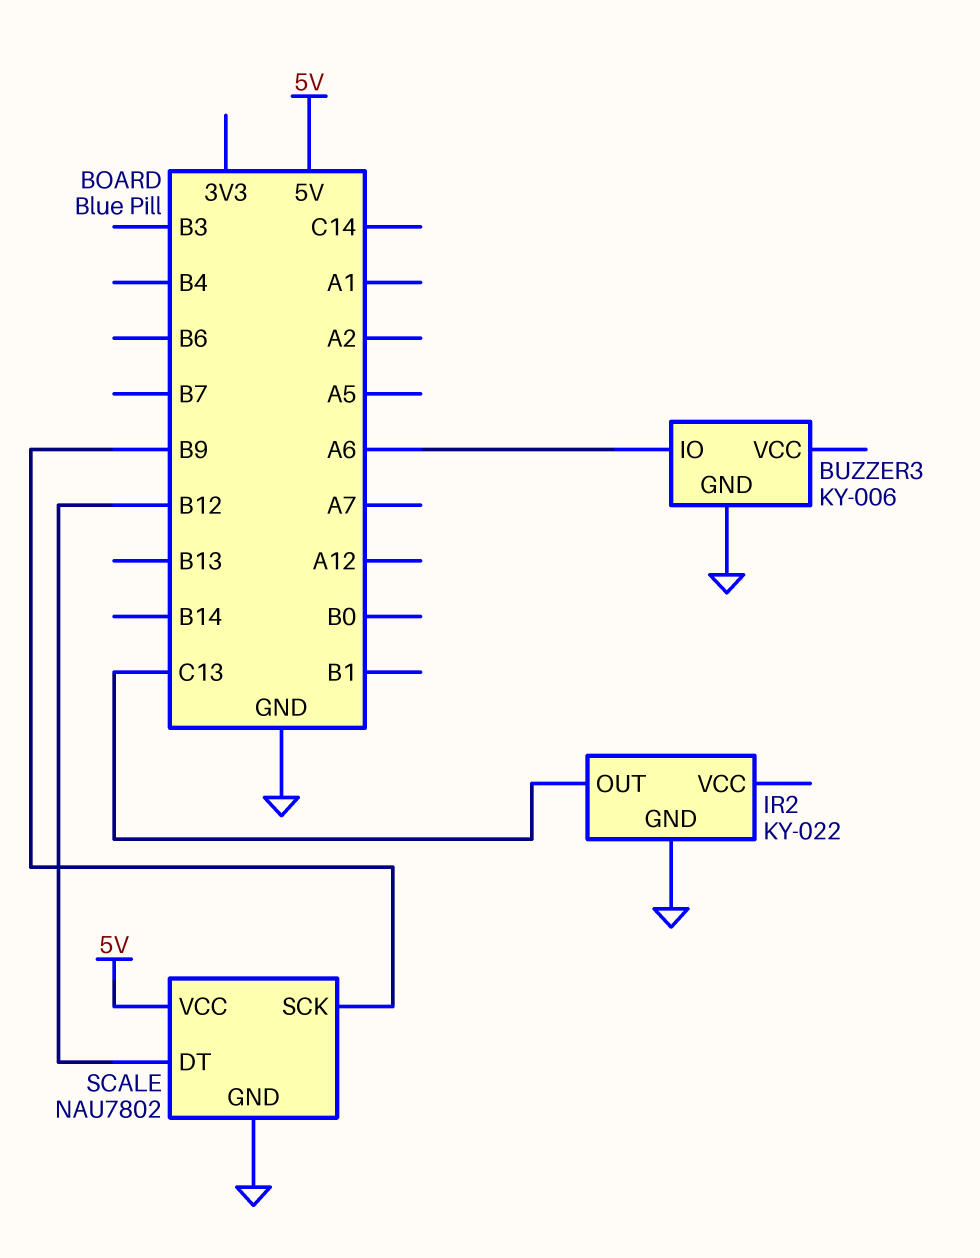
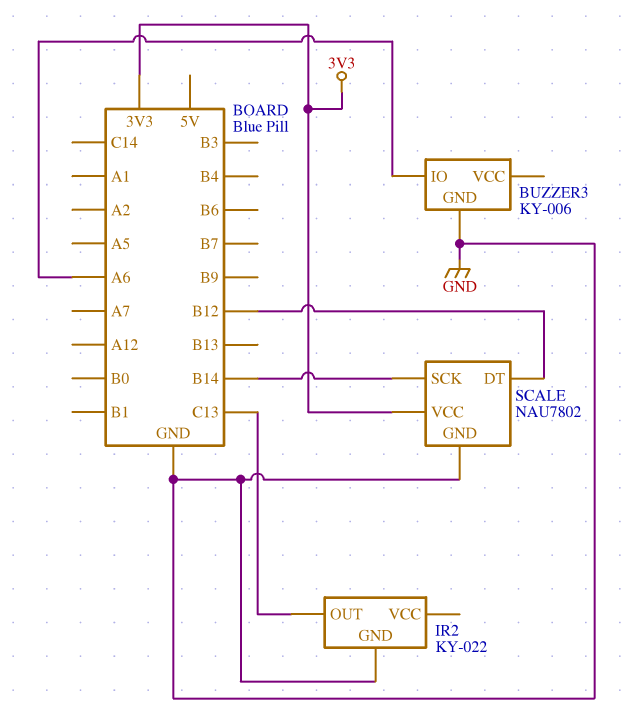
SCALE pin SCK: B9 -> B14
SCALE pin VCC: 5V -> 3V3

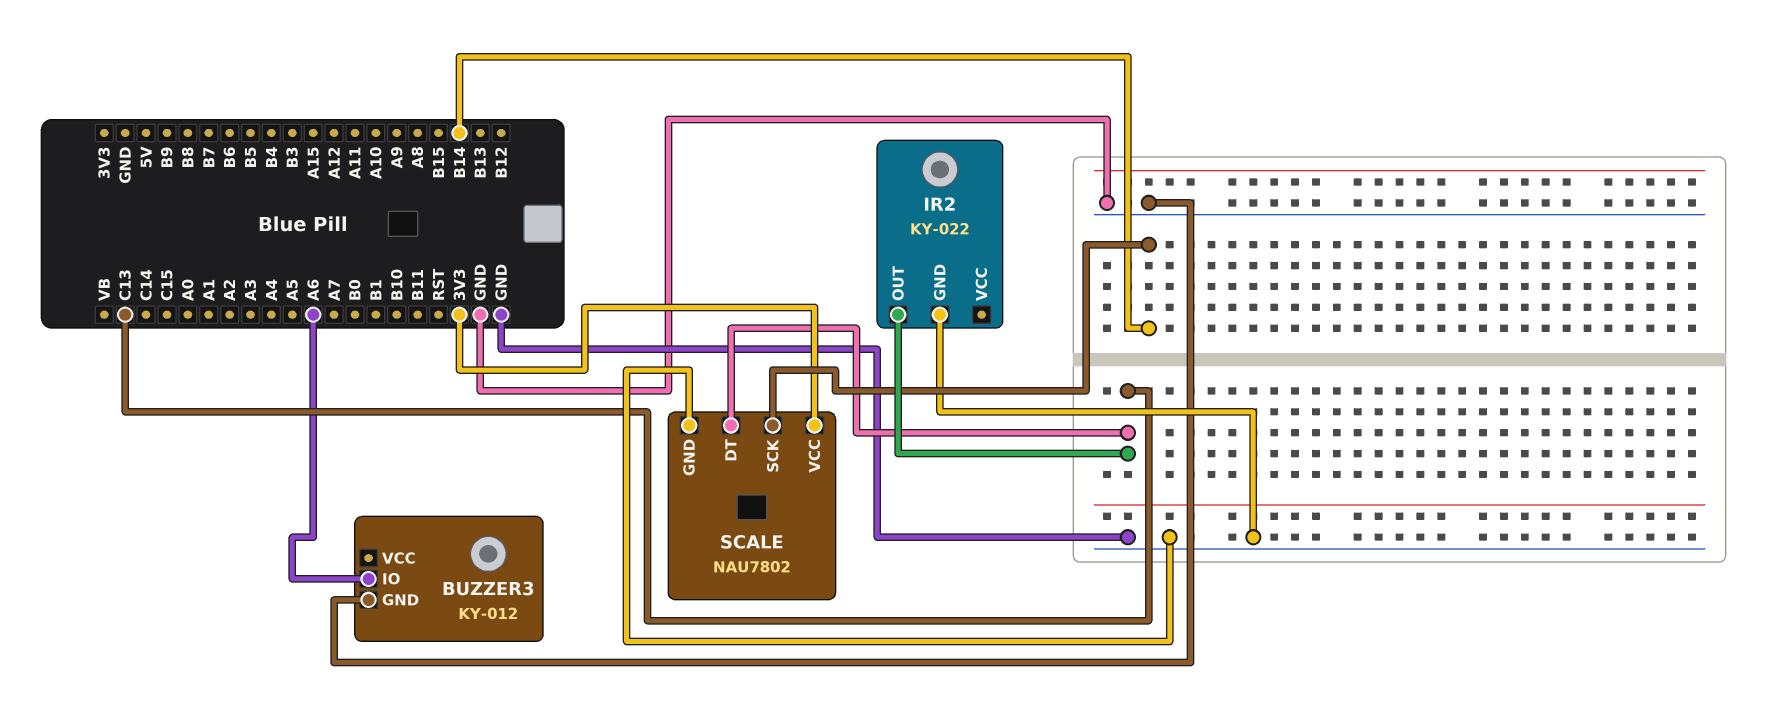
BUZZER3: KY-006 -> KY-012
SCALE pin DT: B12 -> C13

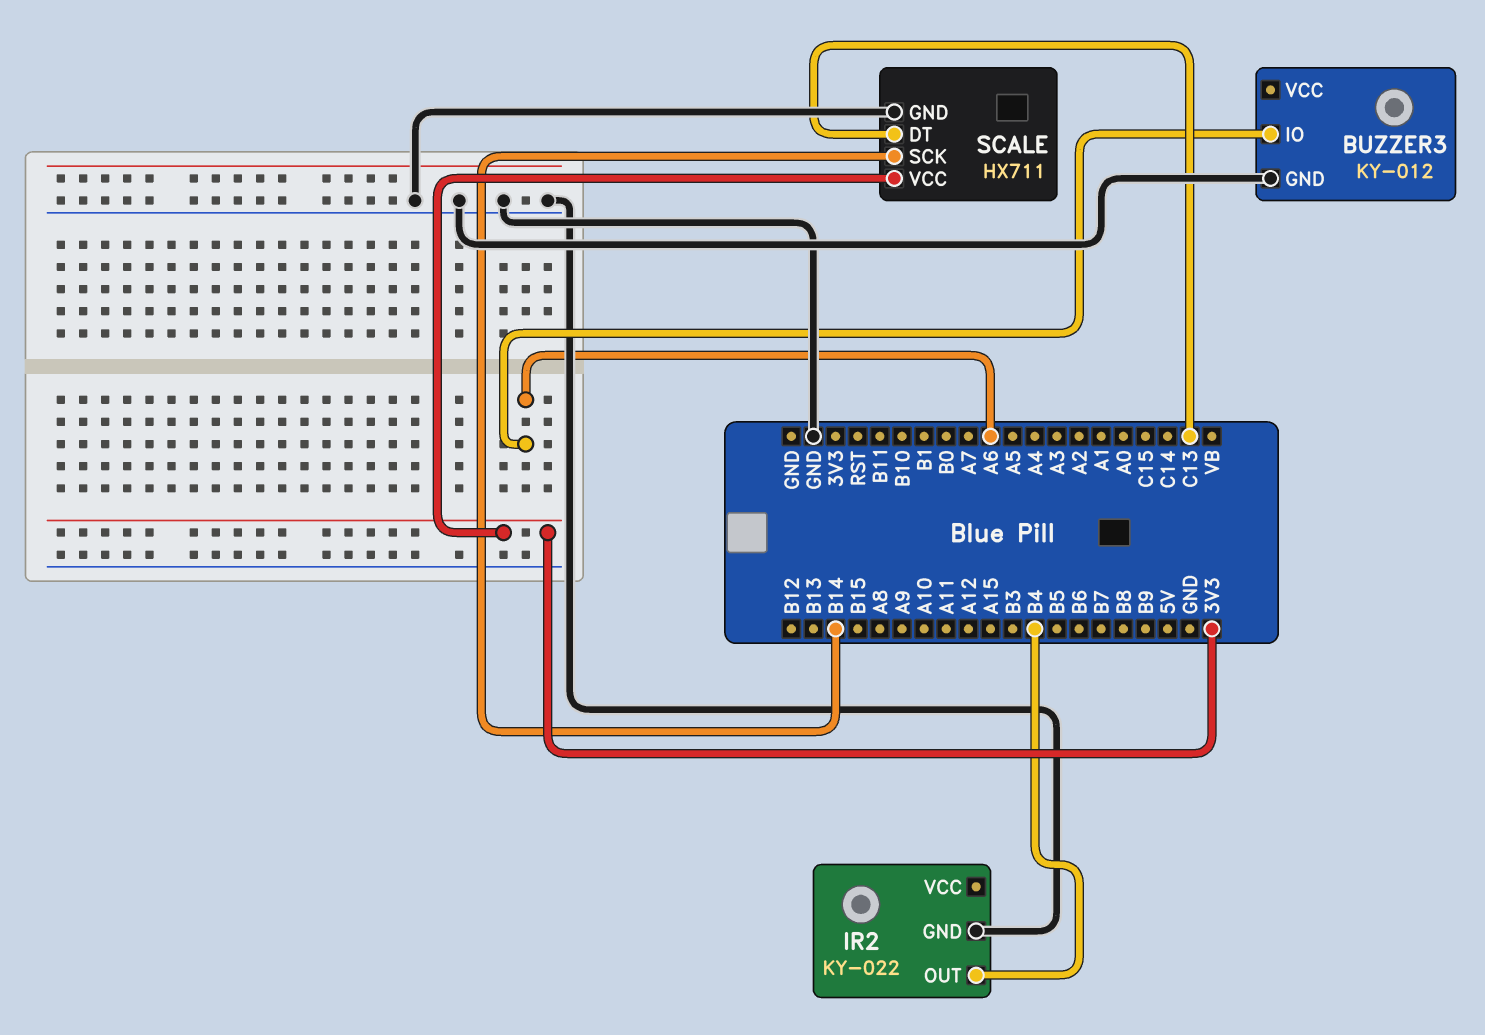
IR2 pin OUT: C13 -> B4
SCALE: NAU7802 -> HX711

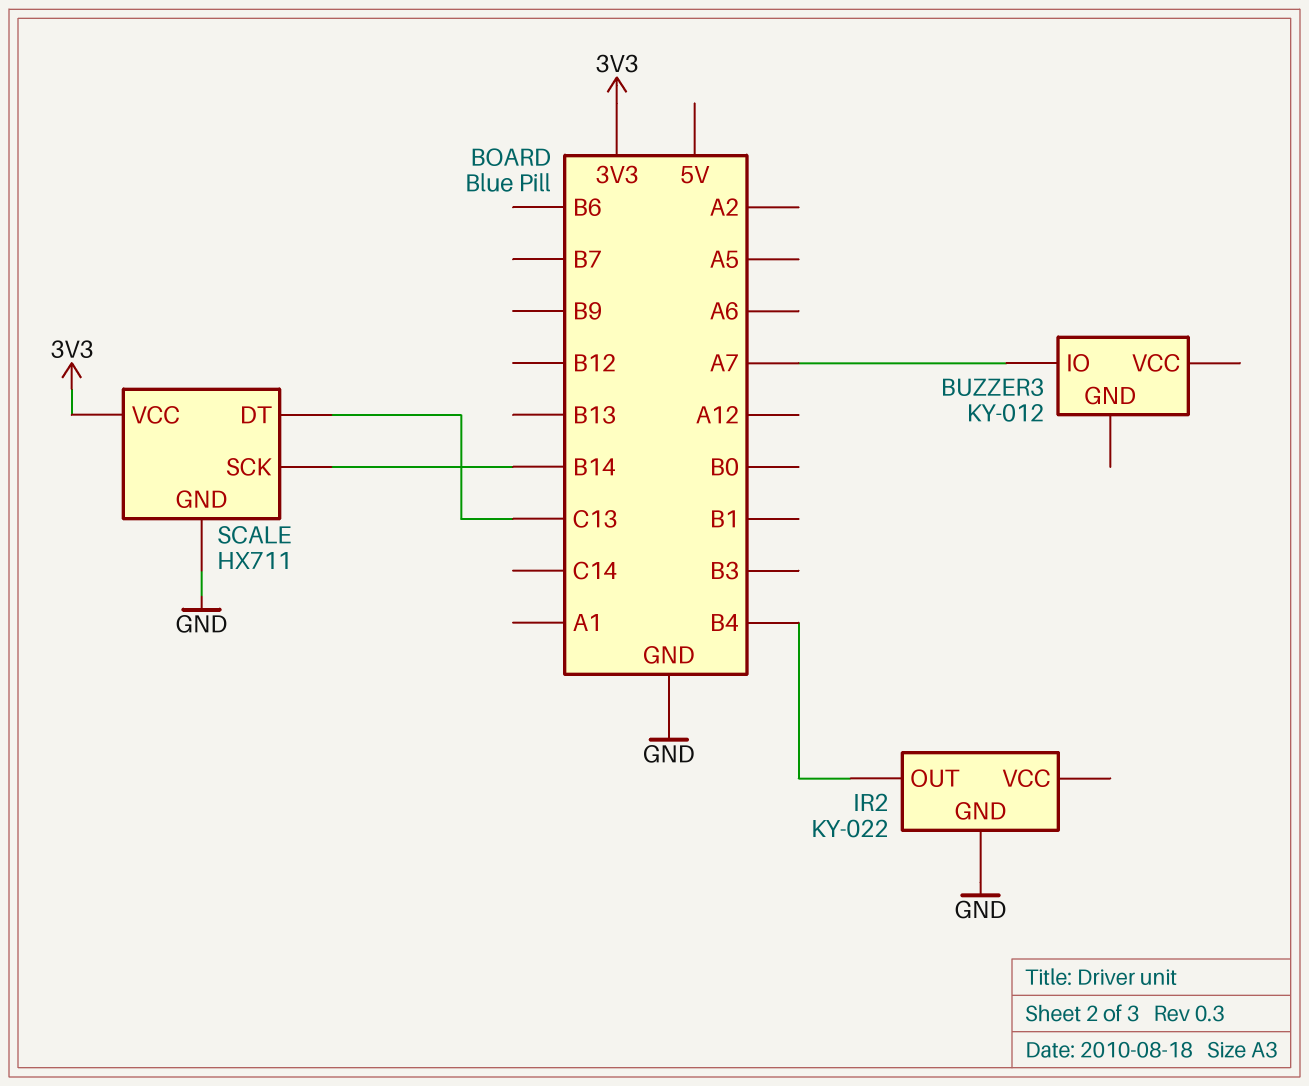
BUZZER3 pin GND: GND -> none
BUZZER3 pin IO: A6 -> A7

